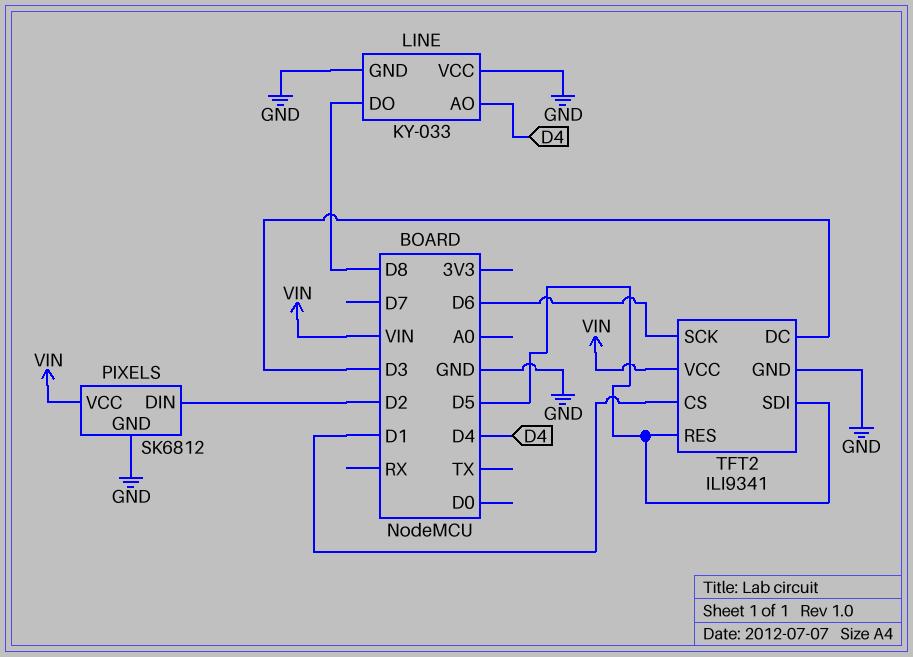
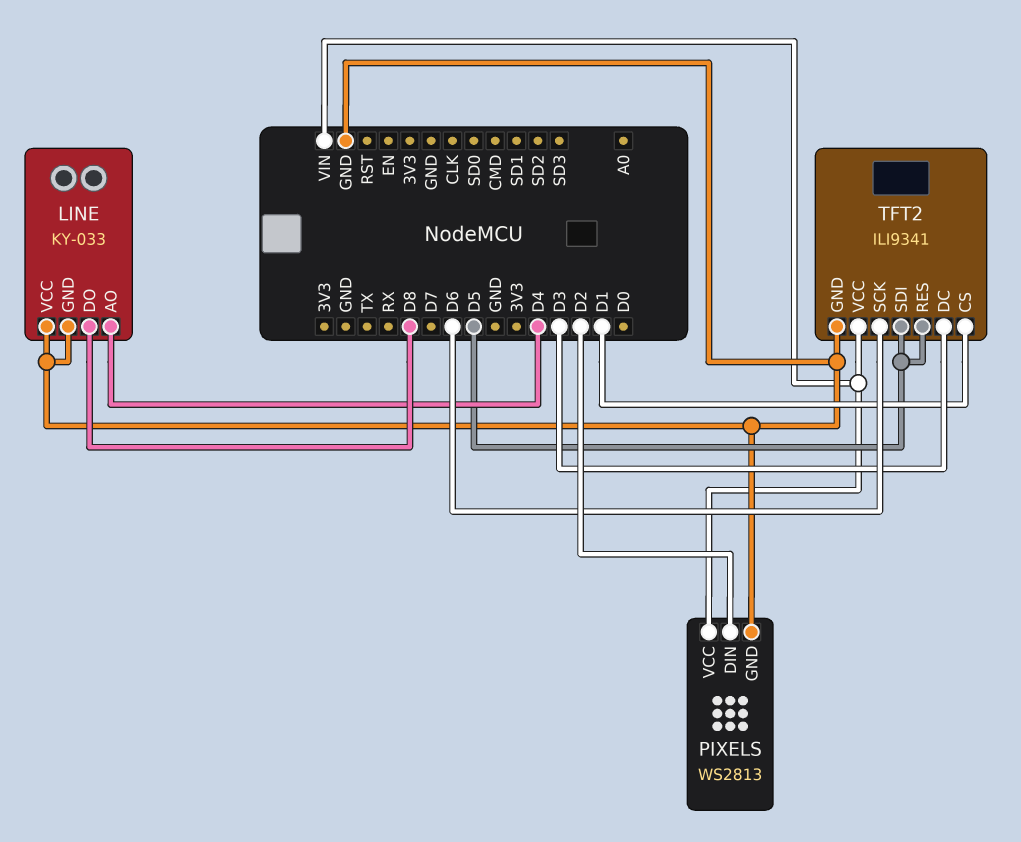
PIXELS: SK6812 -> WS2813

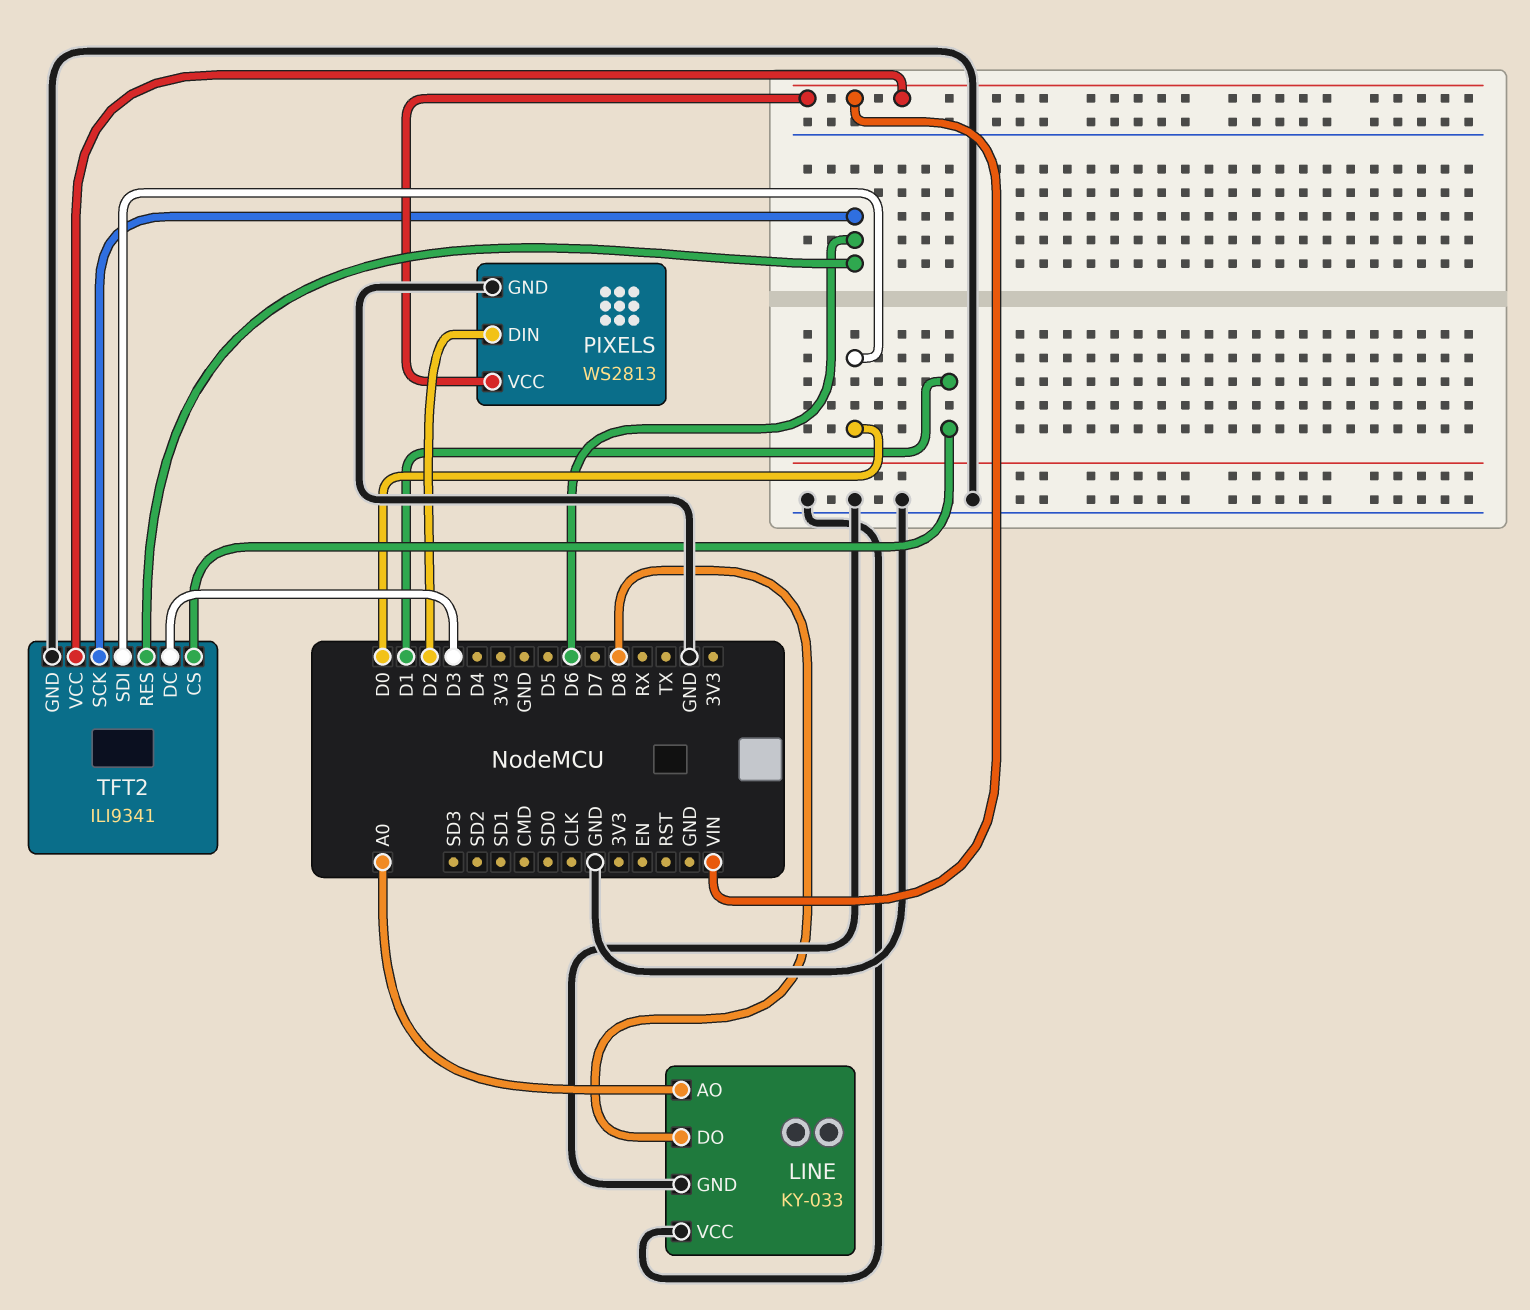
LINE pin AO: D4 -> A0
TFT2 pin RES: D5 -> D6
TFT2 pin SDI: D5 -> D0

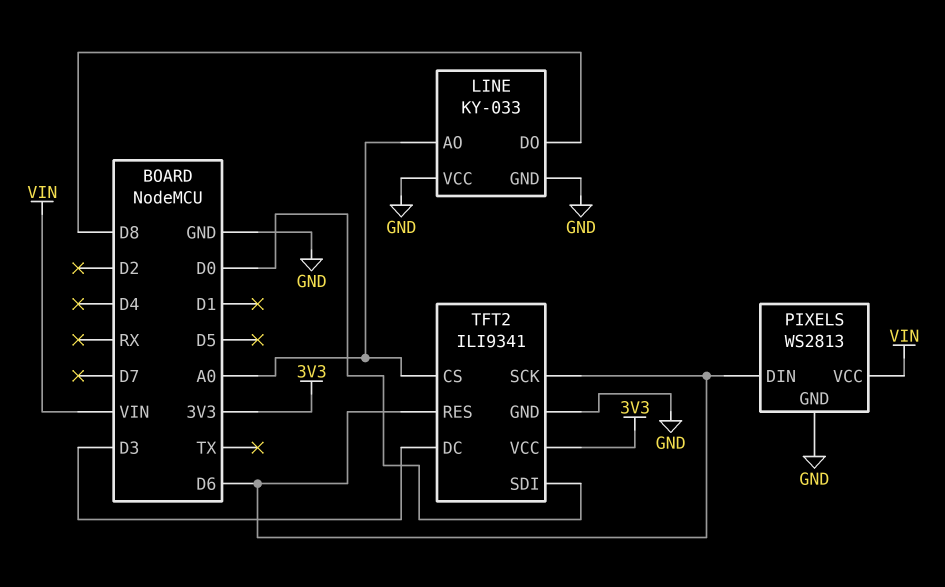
PIXELS pin DIN: D2 -> D6
TFT2 pin CS: D1 -> A0
TFT2 pin VCC: VIN -> 3V3

